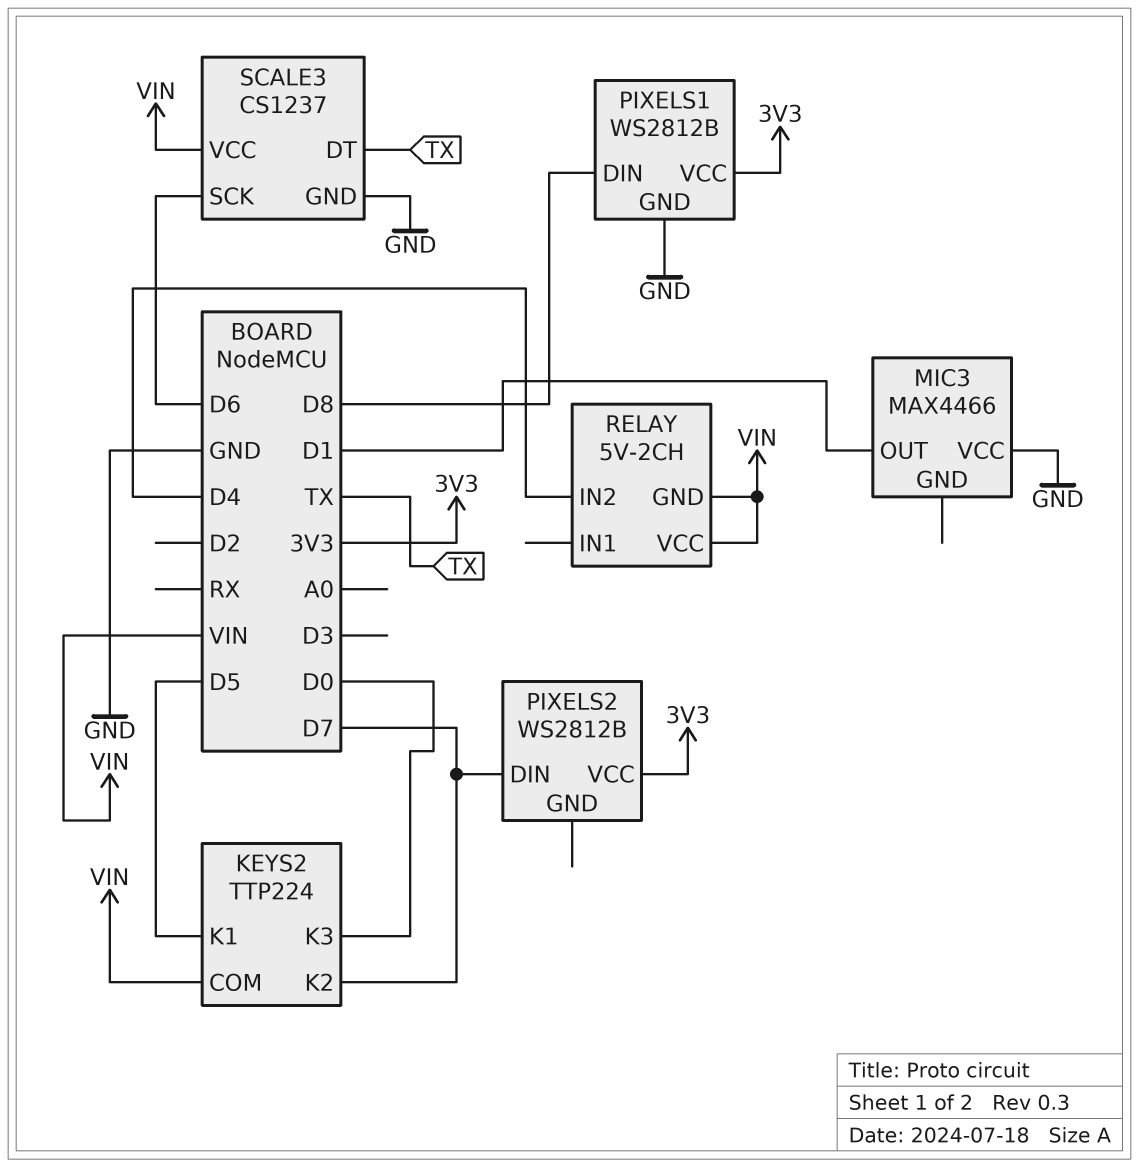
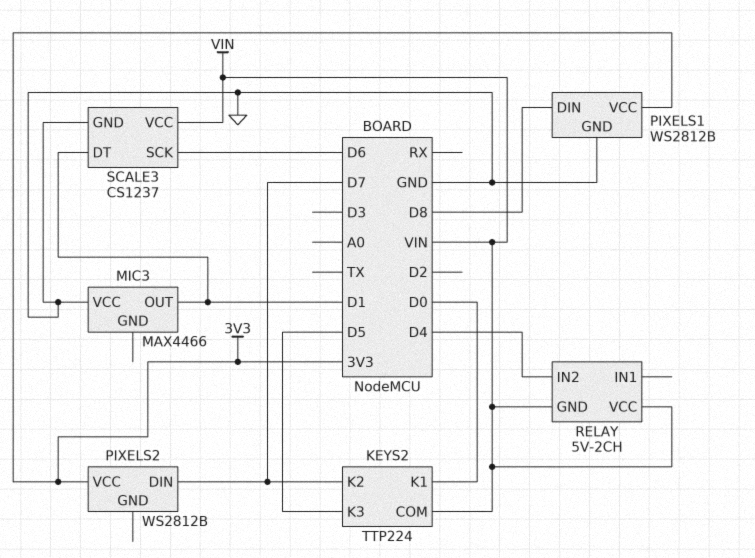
KEYS2 pin K1: D5 -> D0
KEYS2 pin K3: D0 -> D5
SCALE3 pin DT: TX -> D1

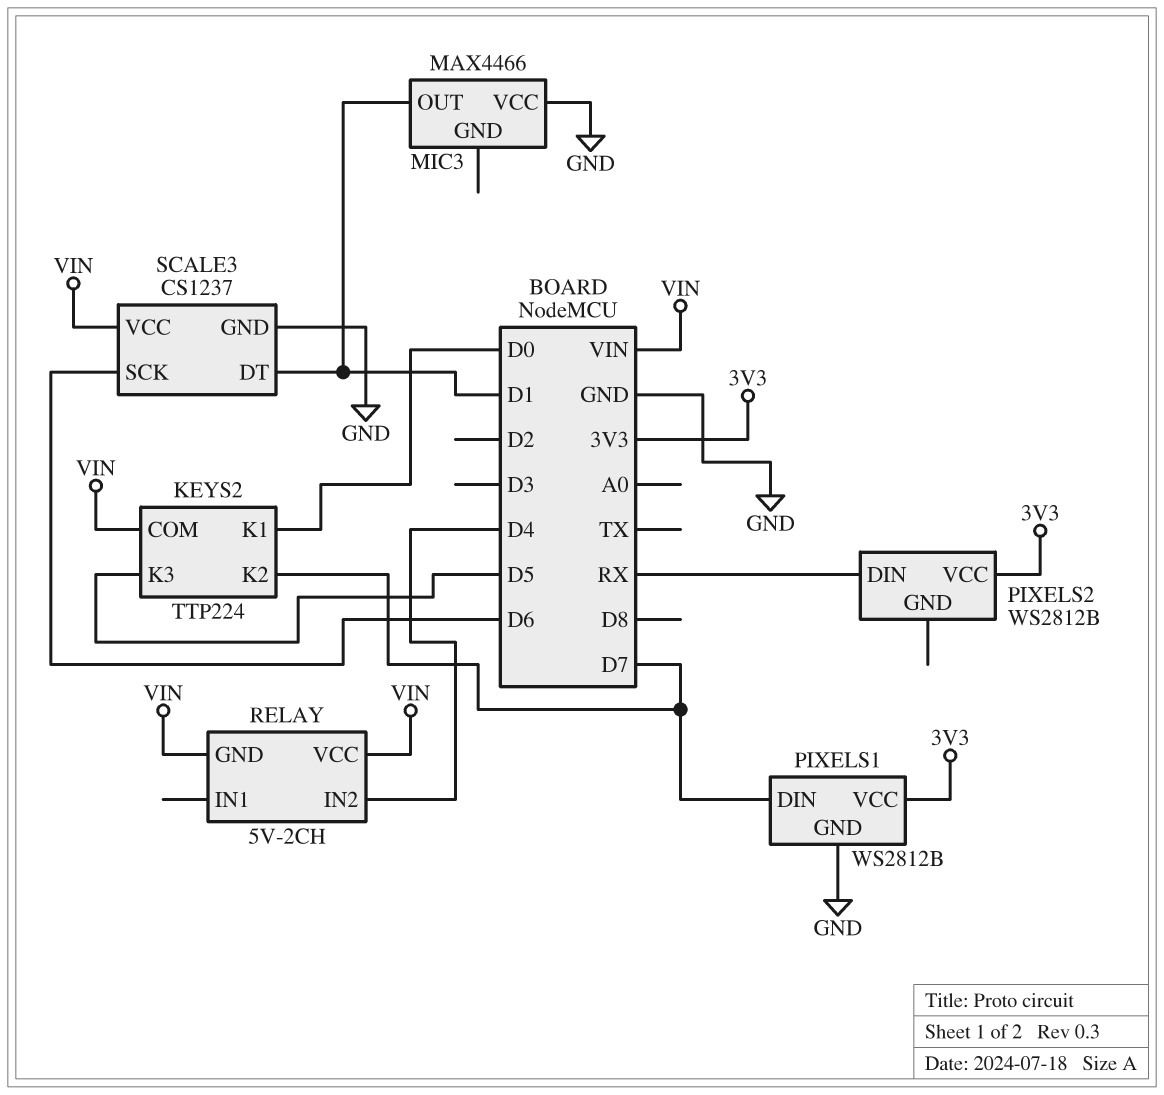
PIXELS1 pin DIN: D8 -> D7
PIXELS2 pin DIN: D7 -> RX

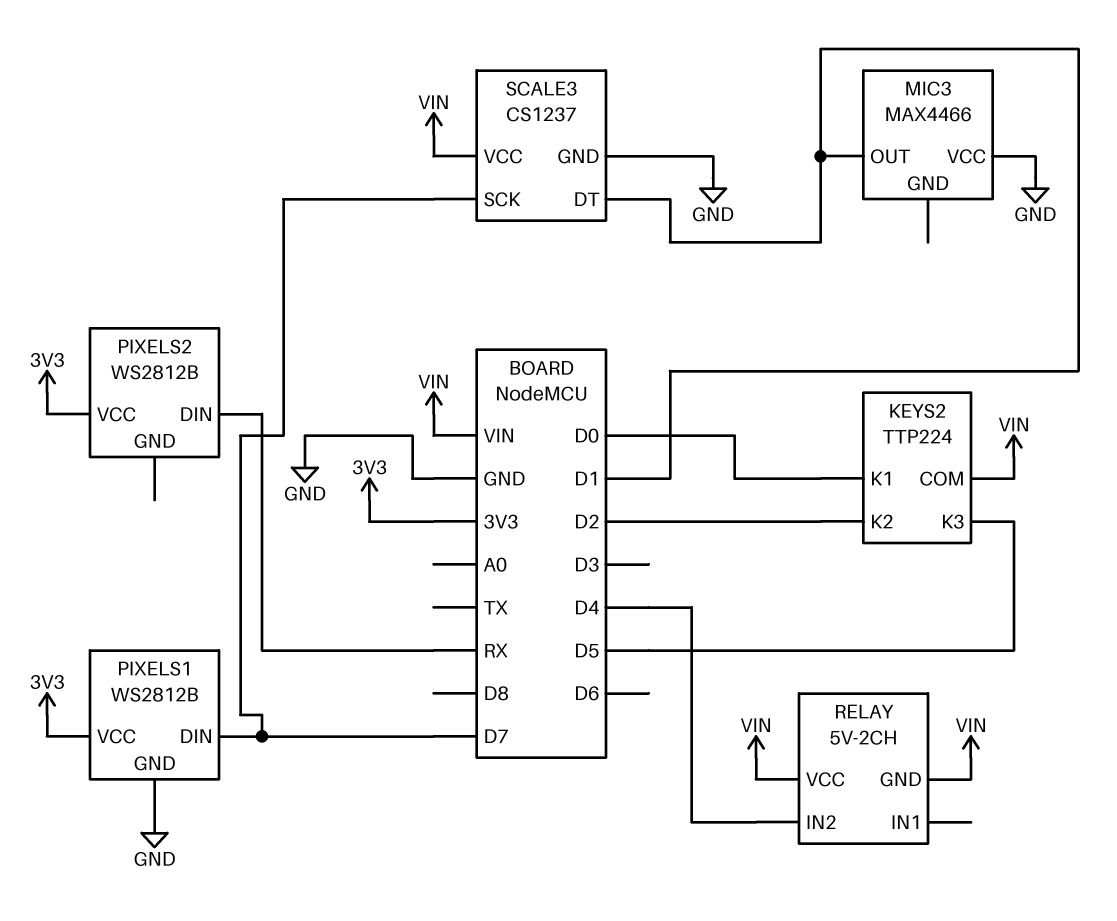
KEYS2 pin K2: D7 -> D2
SCALE3 pin SCK: D6 -> D7

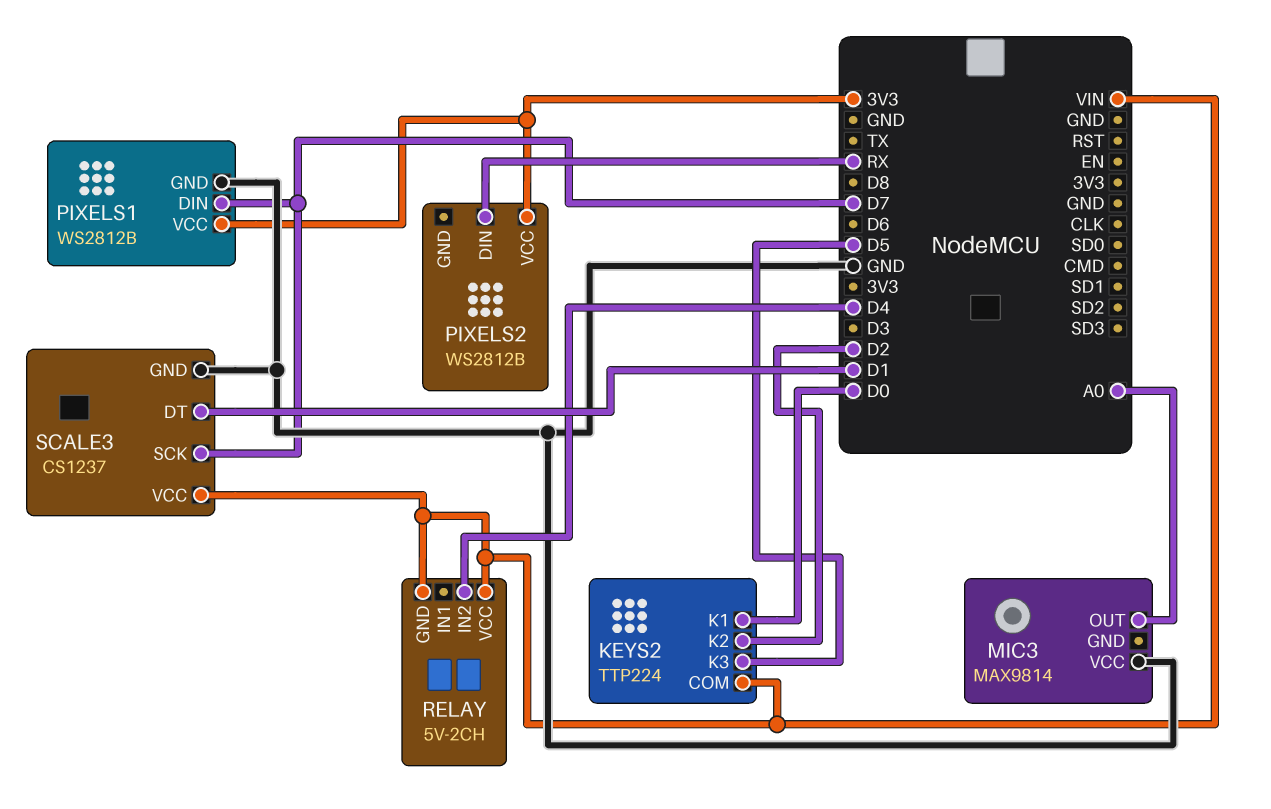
MIC3: MAX4466 -> MAX9814
MIC3 pin OUT: D1 -> A0

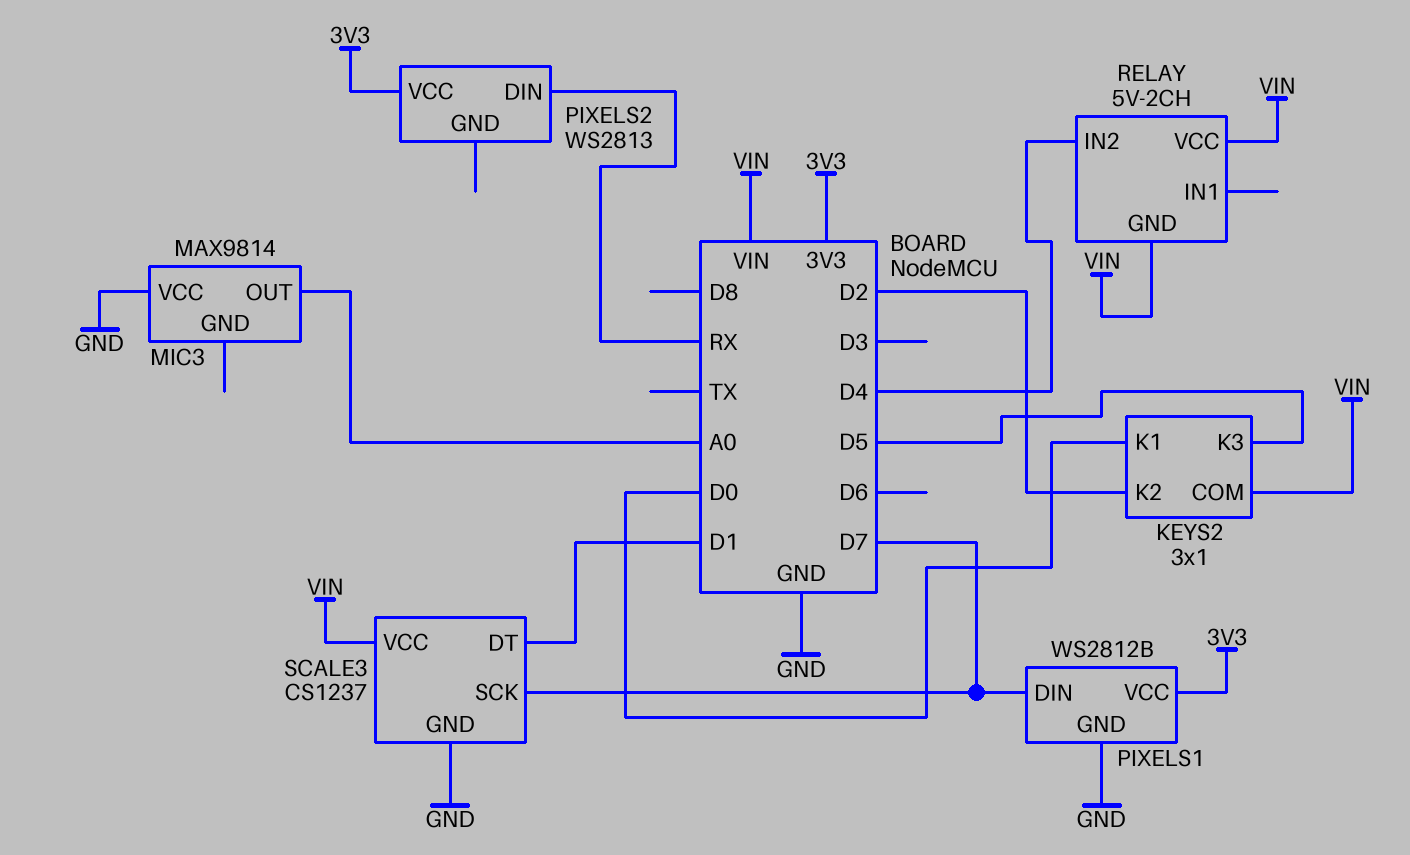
KEYS2: TTP224 -> 3x1
PIXELS2: WS2812B -> WS2813

